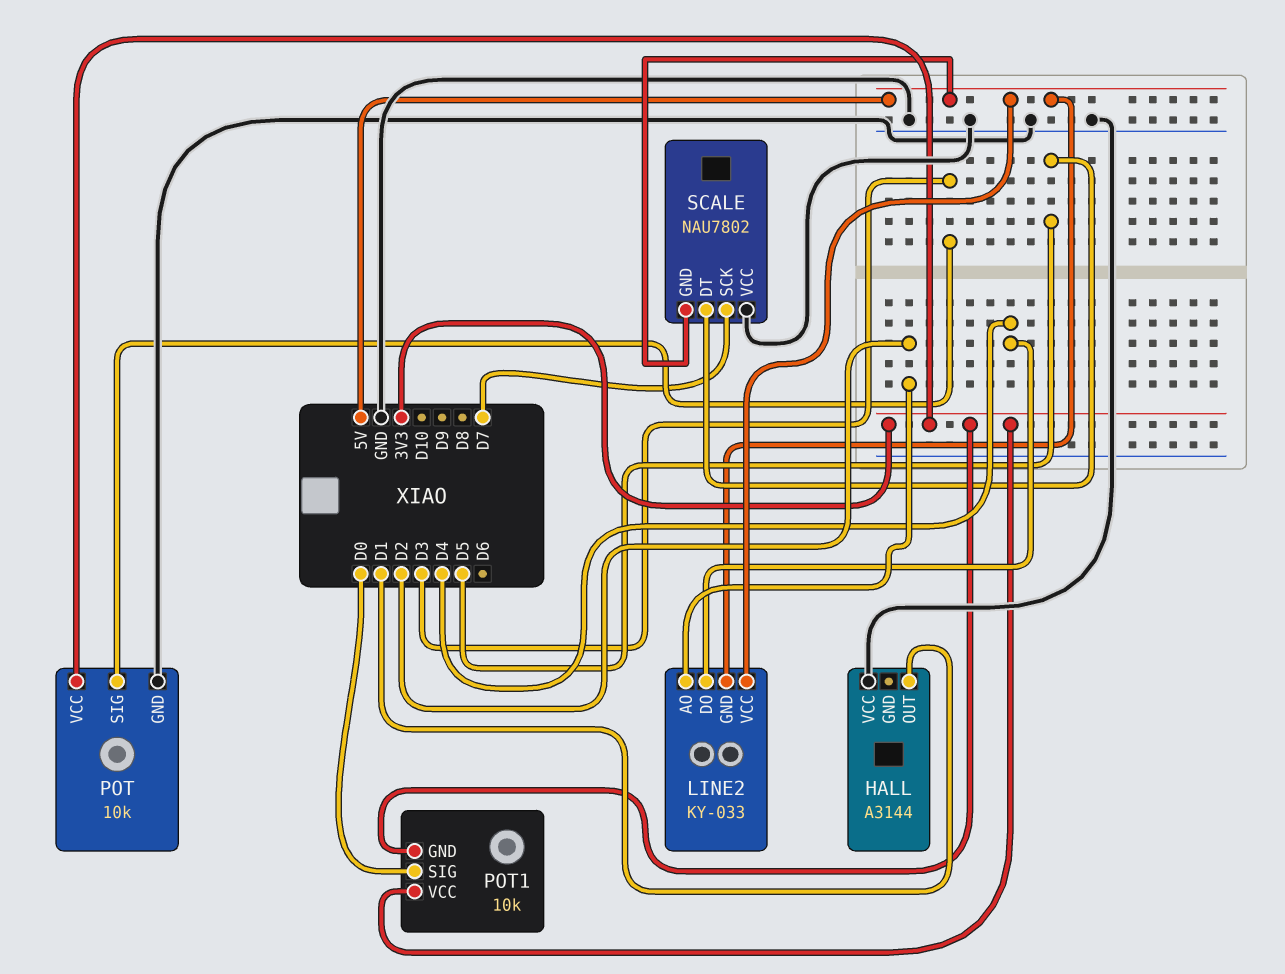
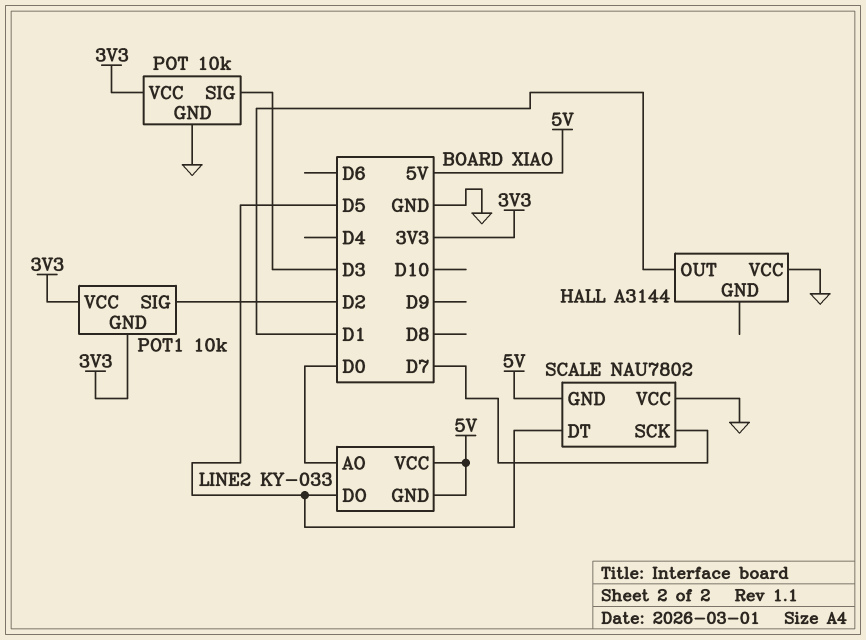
LINE2 pin AO: D2 -> D0
LINE2 pin DO: D4 -> D5
POT1 pin SIG: D0 -> D2

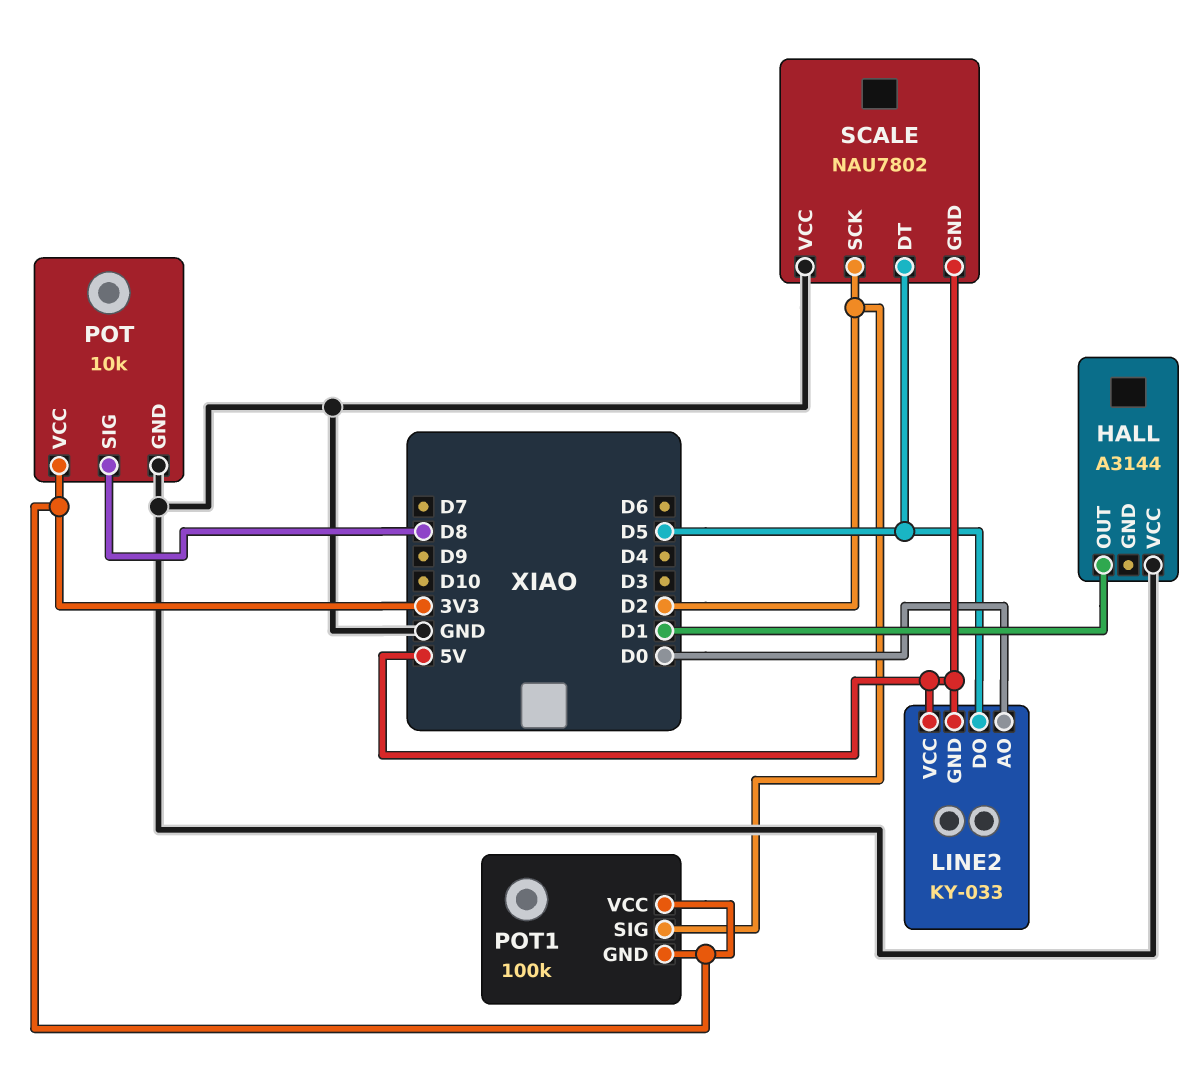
POT pin SIG: D3 -> D8
POT1: 10k -> 100k
SCALE pin SCK: D7 -> D2

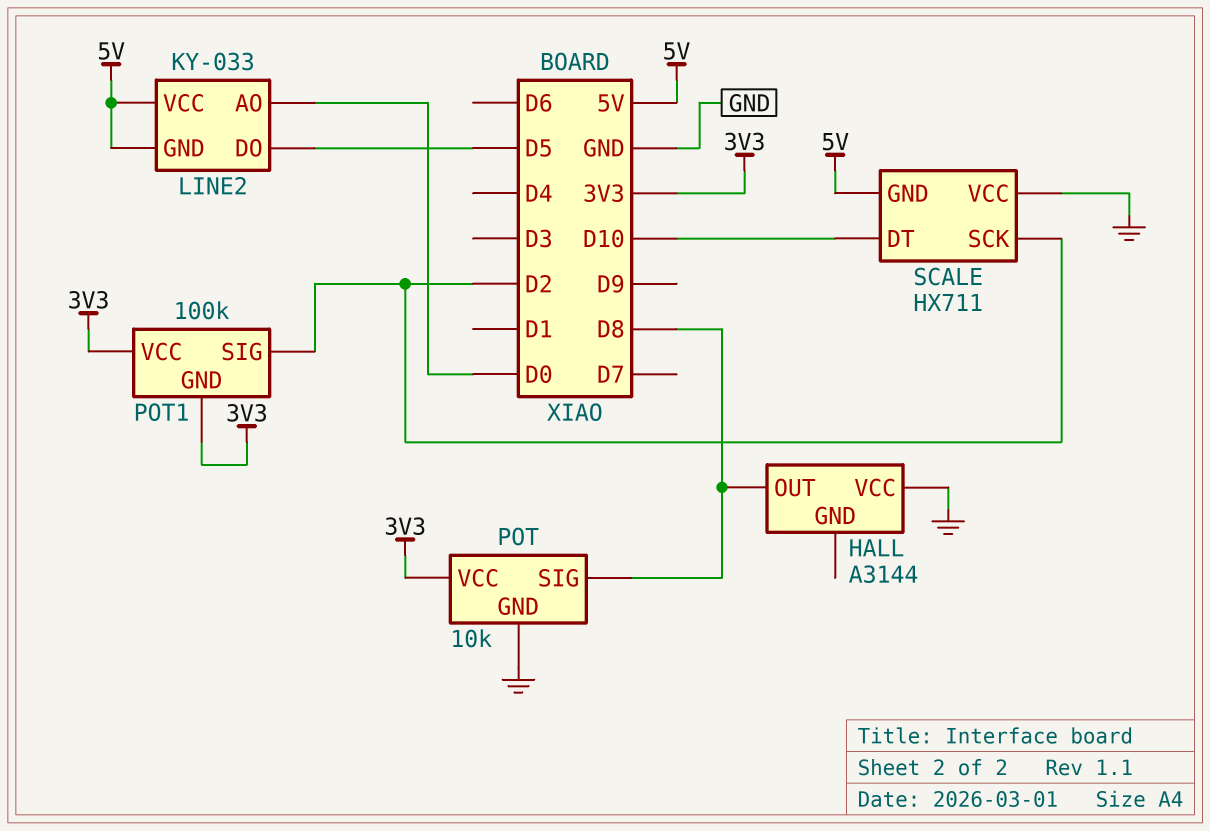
HALL pin OUT: D1 -> D8
SCALE: NAU7802 -> HX711
SCALE pin DT: D5 -> D10

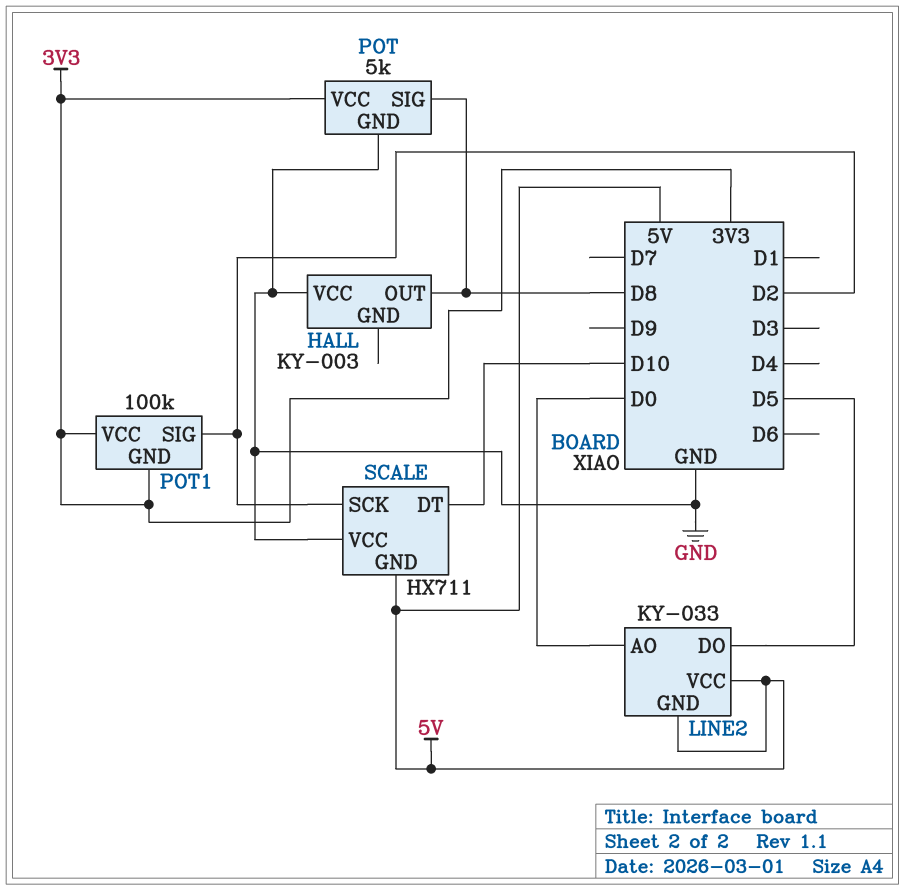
HALL: A3144 -> KY-003
POT: 10k -> 5k

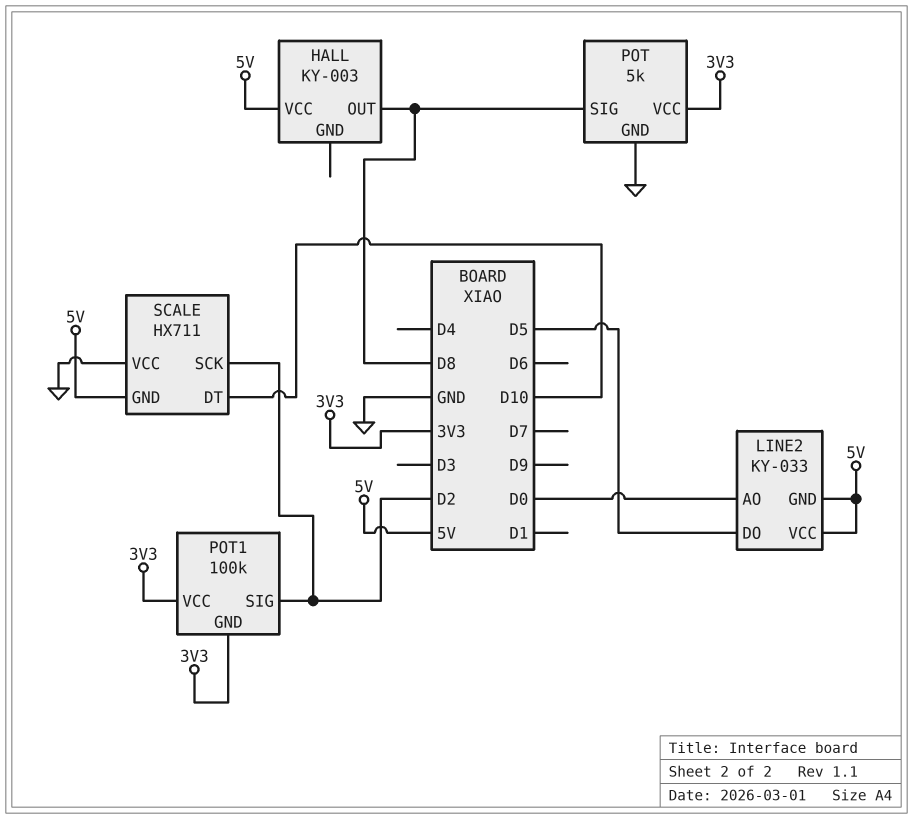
HALL pin VCC: GND -> 5V

